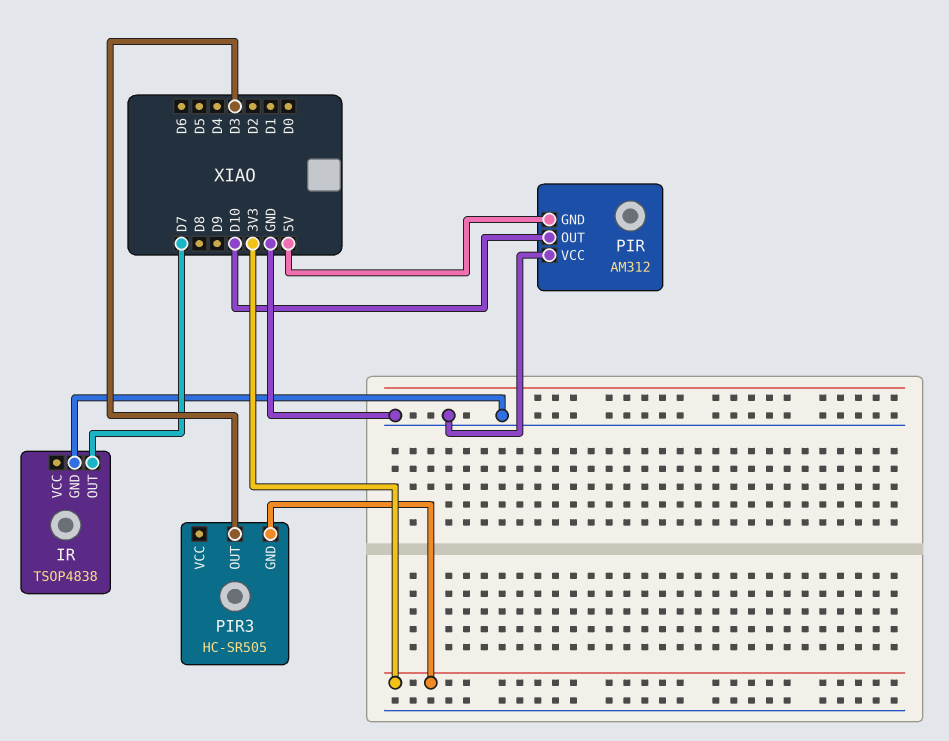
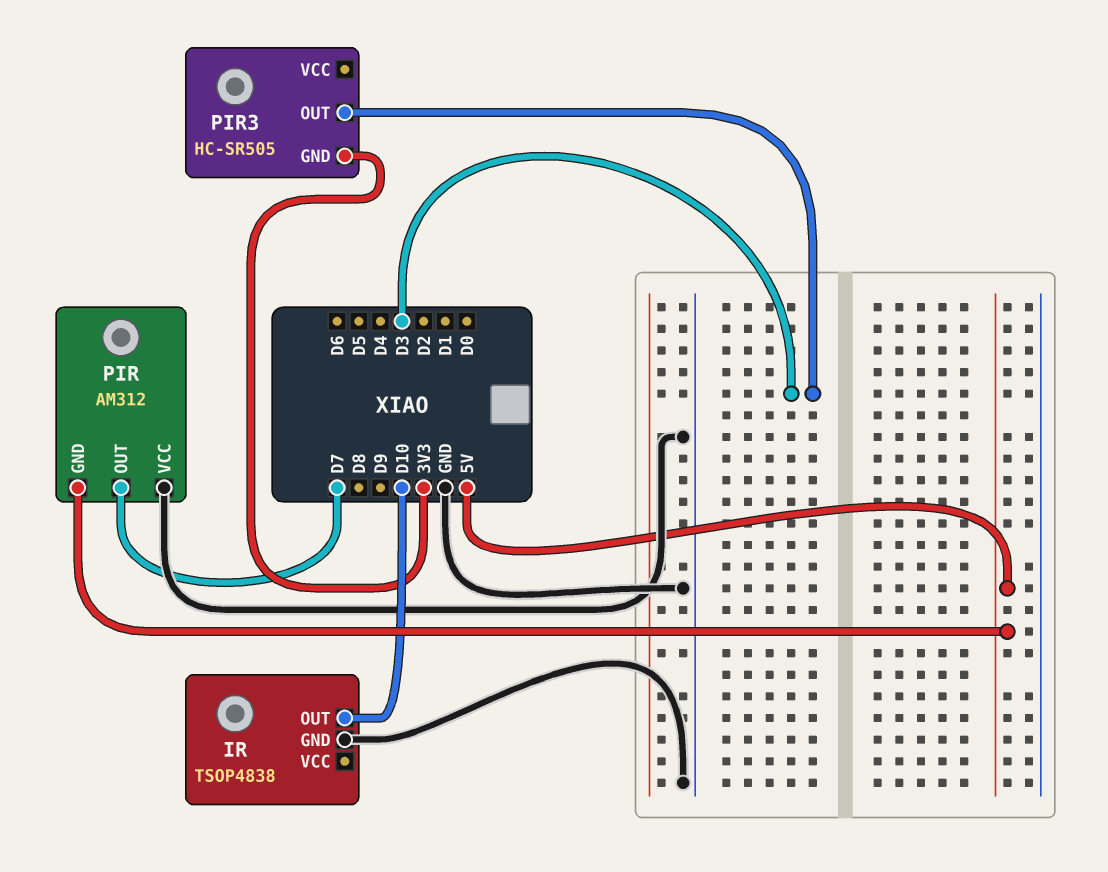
IR pin OUT: D7 -> D10
PIR pin OUT: D10 -> D7

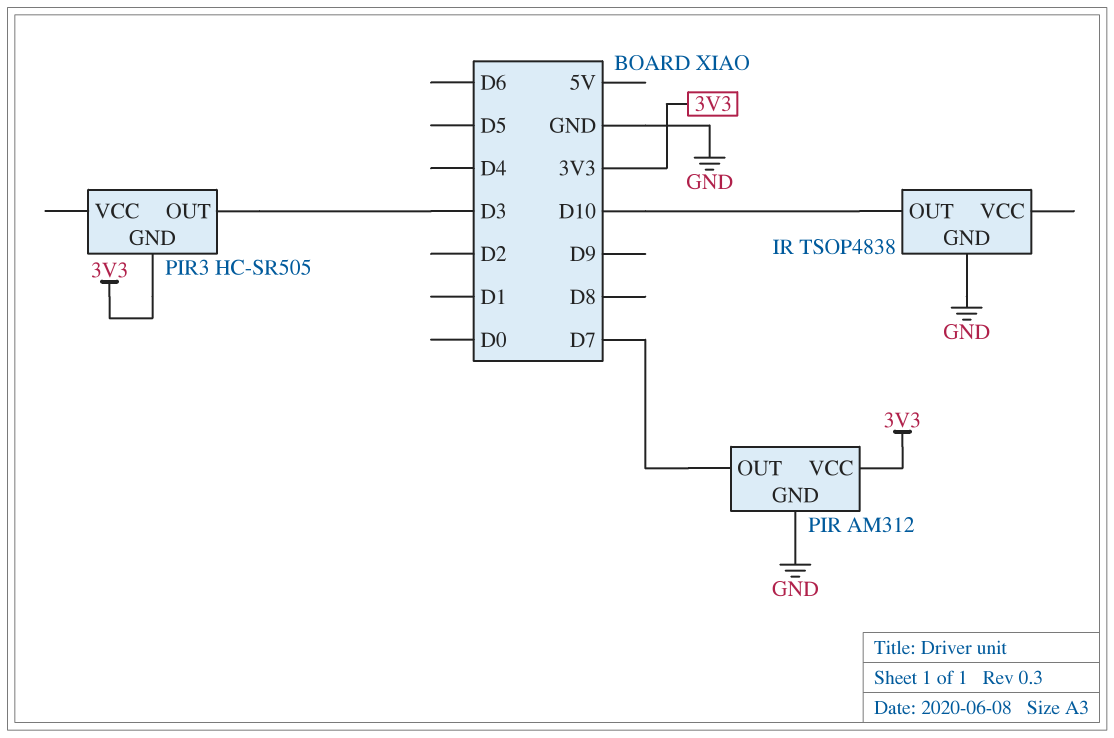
PIR pin GND: 5V -> GND
PIR pin VCC: GND -> 3V3

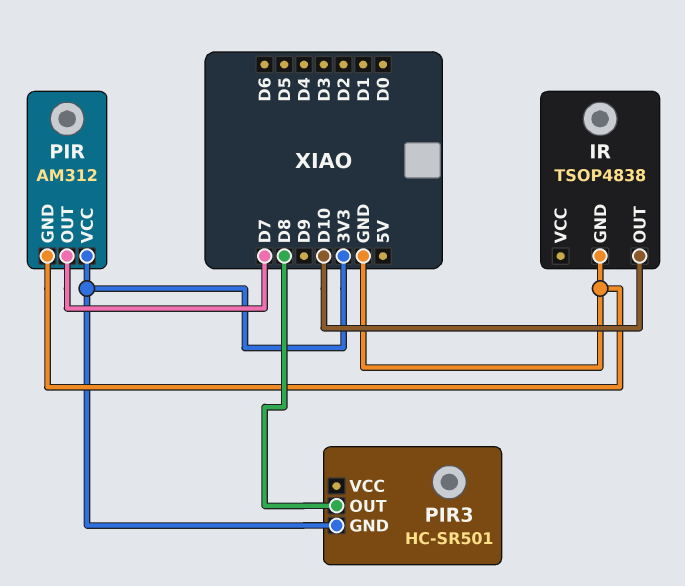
PIR3: HC-SR505 -> HC-SR501
PIR3 pin OUT: D3 -> D8

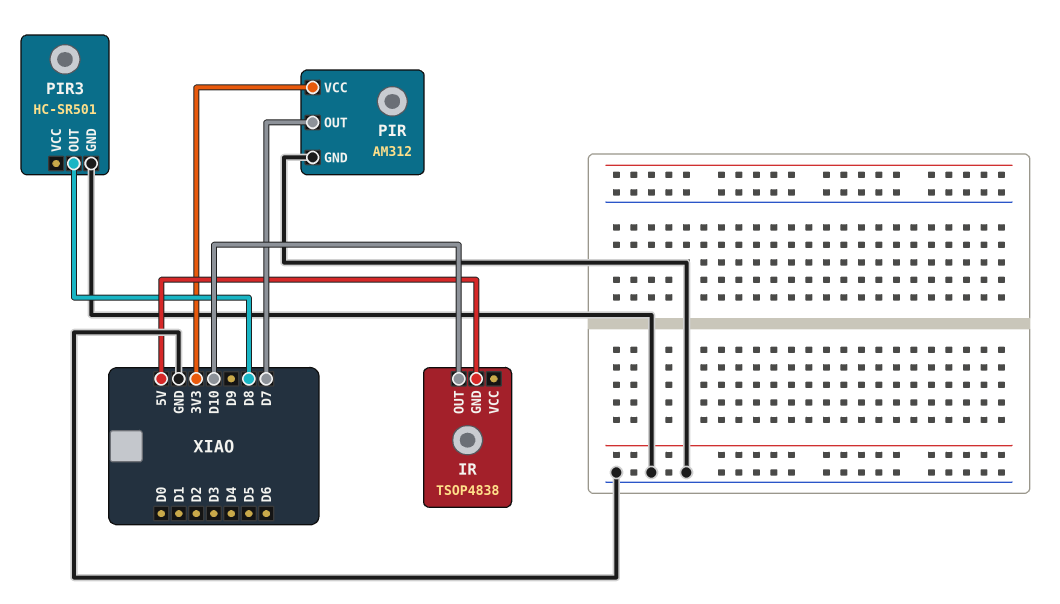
IR pin GND: GND -> 5V
PIR3 pin GND: 3V3 -> GND

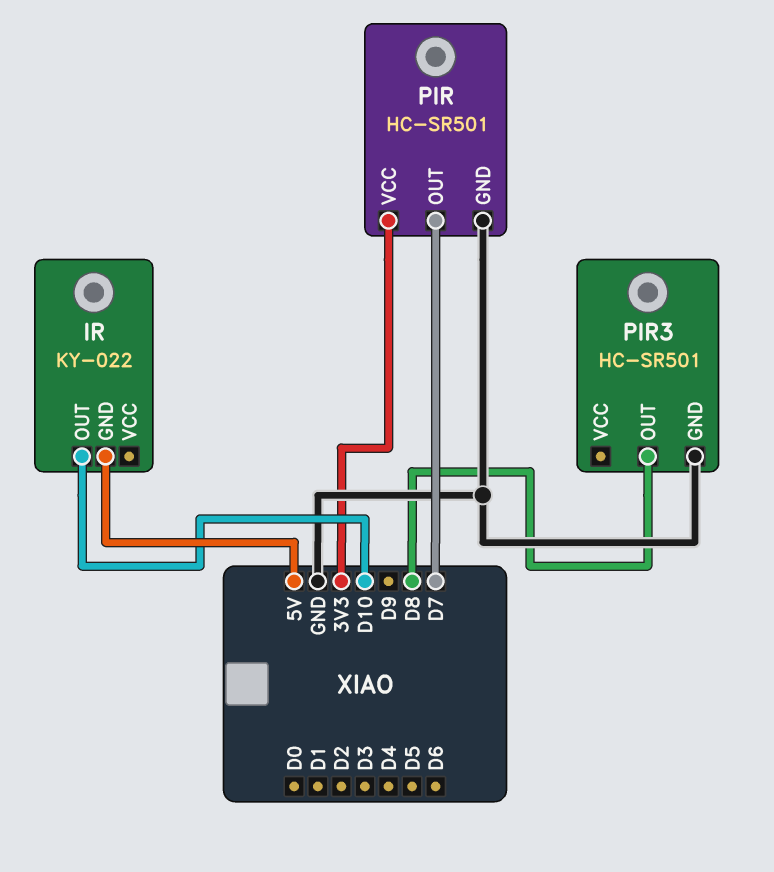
IR: TSOP4838 -> KY-022
PIR: AM312 -> HC-SR501

